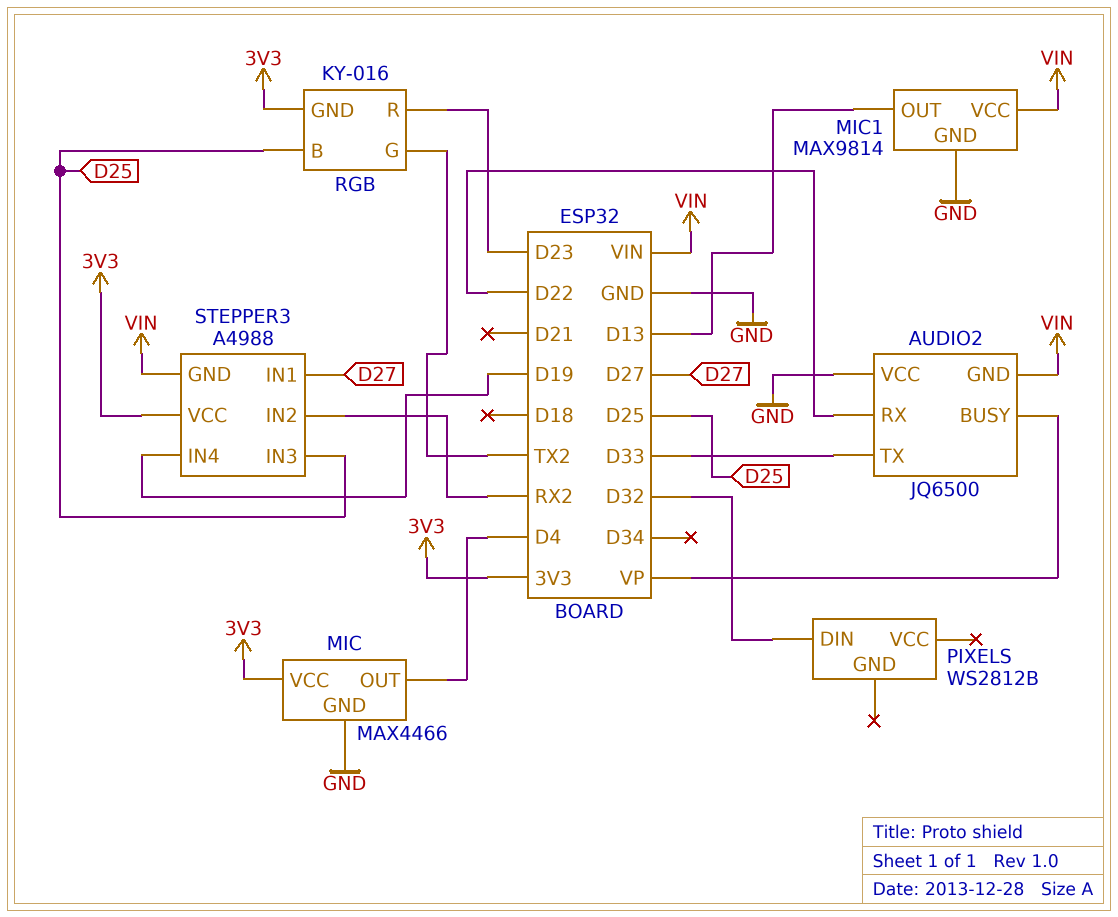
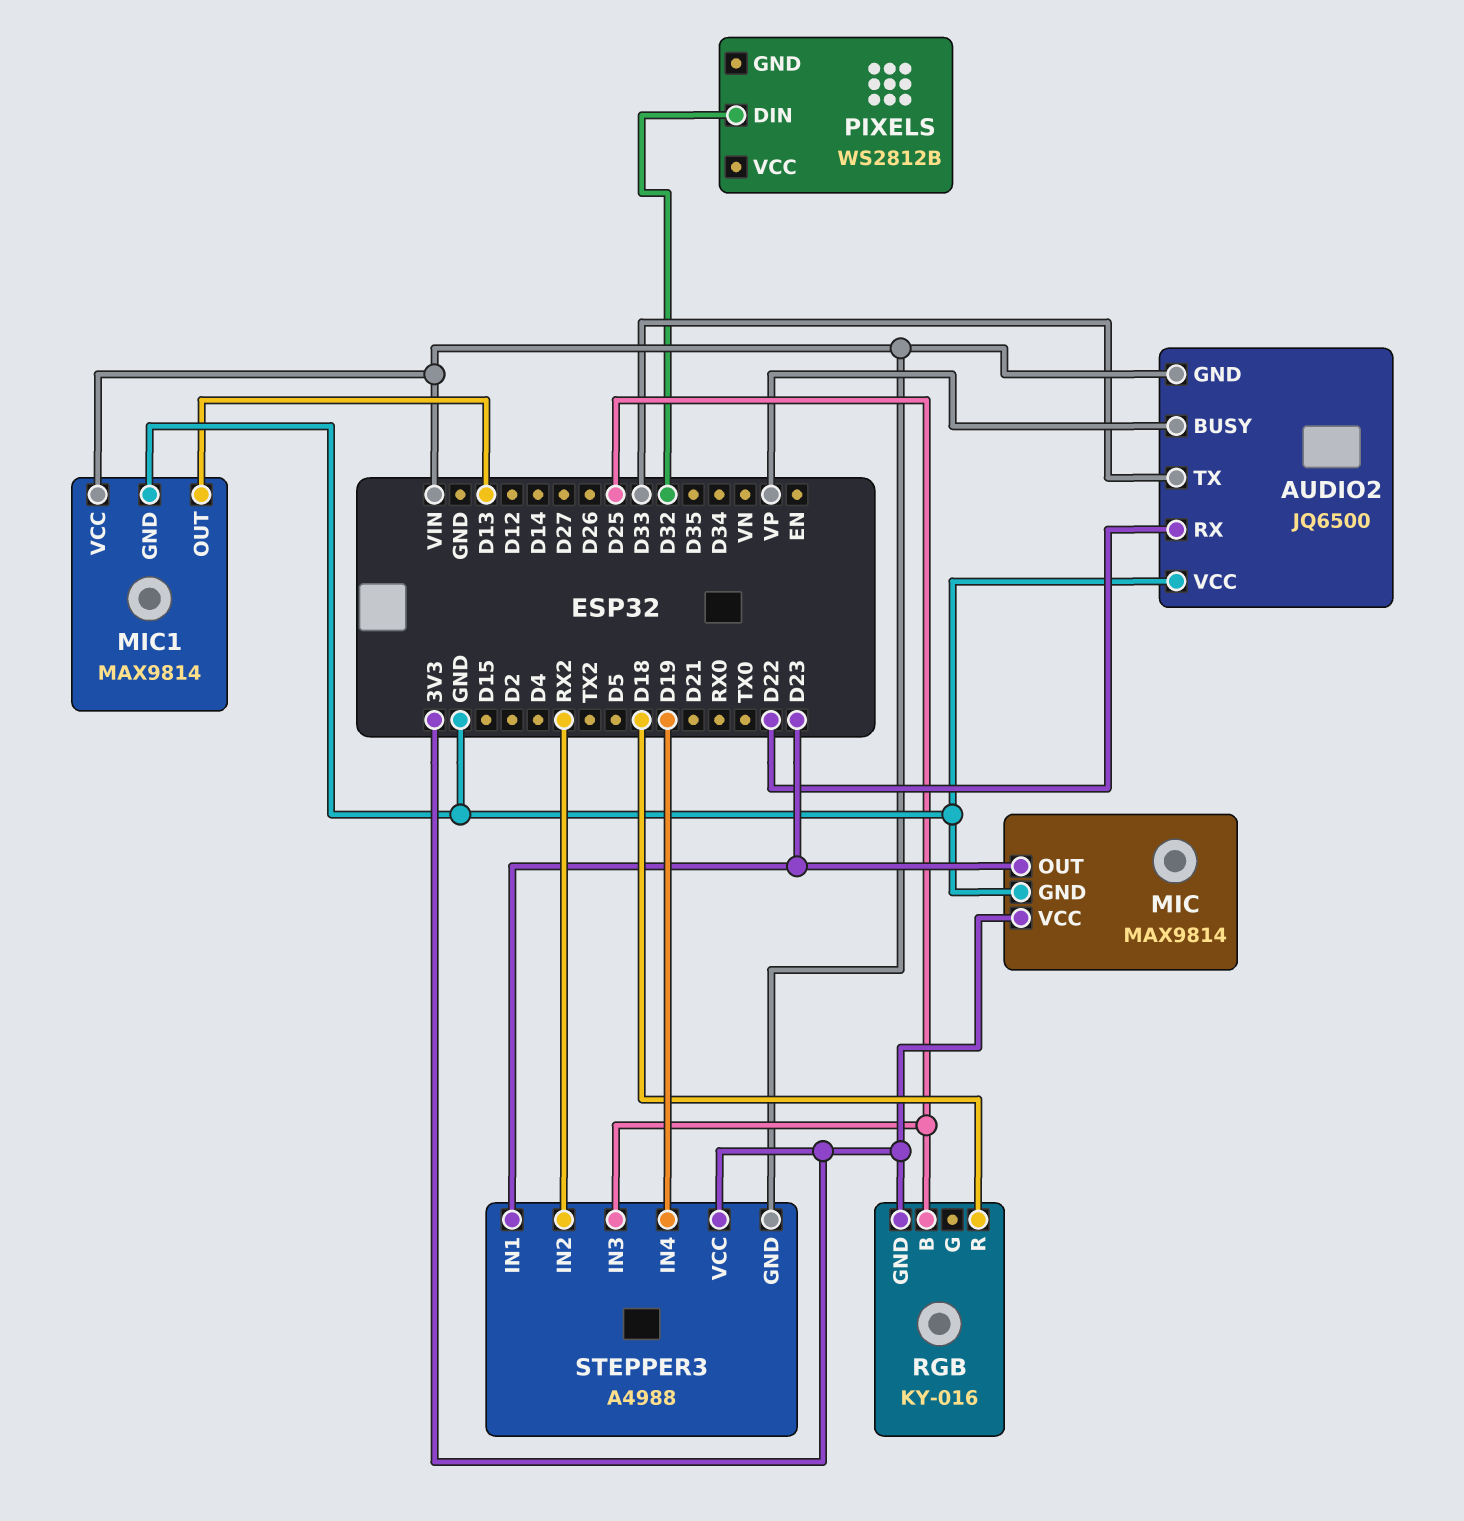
MIC: MAX4466 -> MAX9814
MIC pin OUT: D4 -> D23
RGB pin G: TX2 -> none
RGB pin R: D23 -> D18
STEPPER3 pin IN1: D27 -> D23

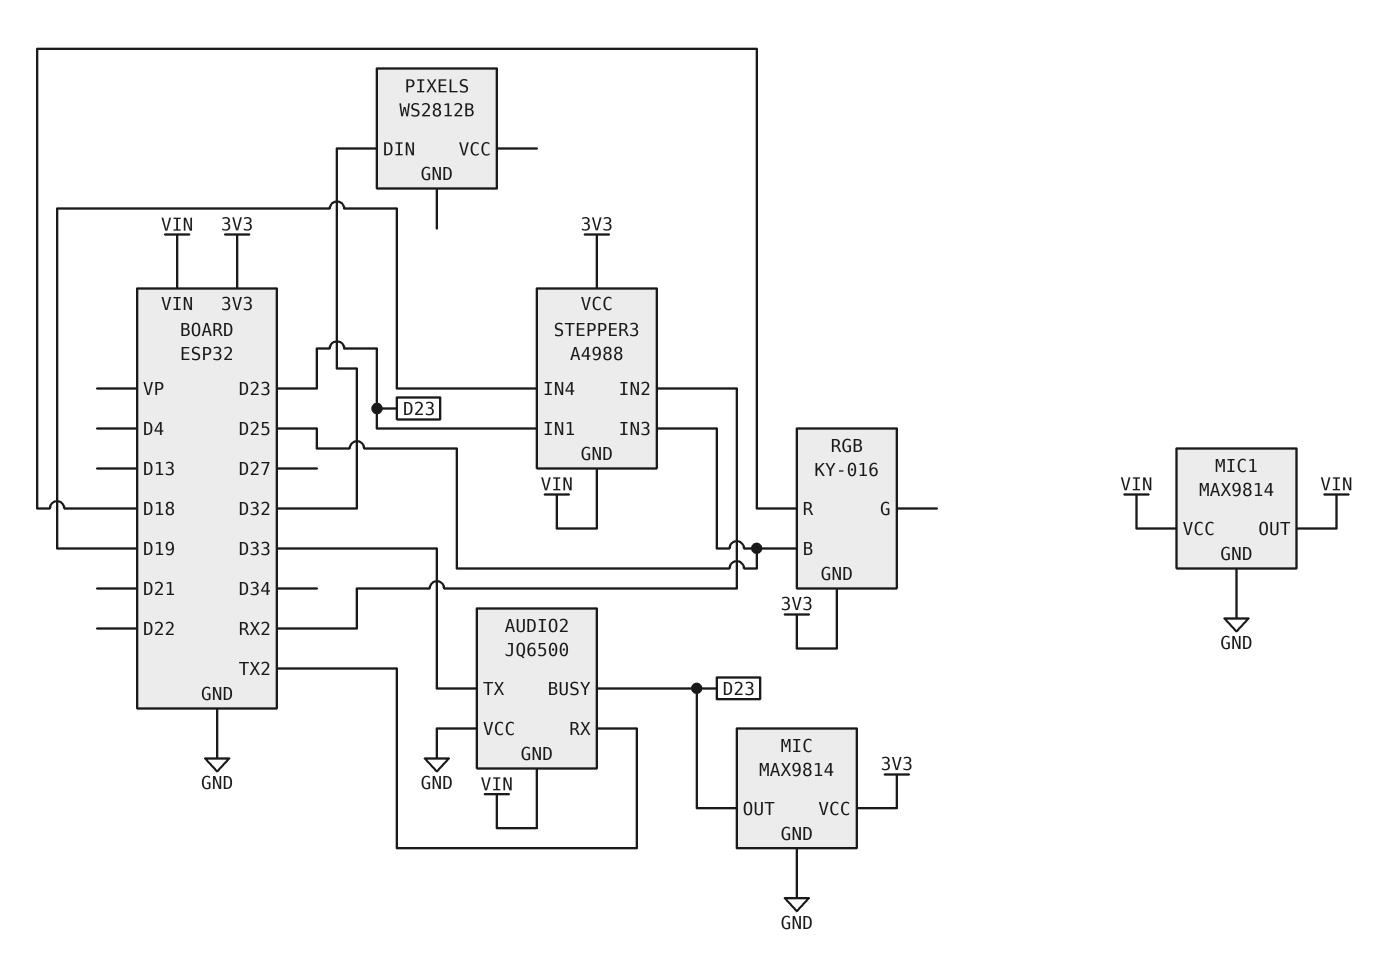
AUDIO2 pin BUSY: VP -> D23
AUDIO2 pin RX: D22 -> TX2
MIC1 pin OUT: D13 -> VIN

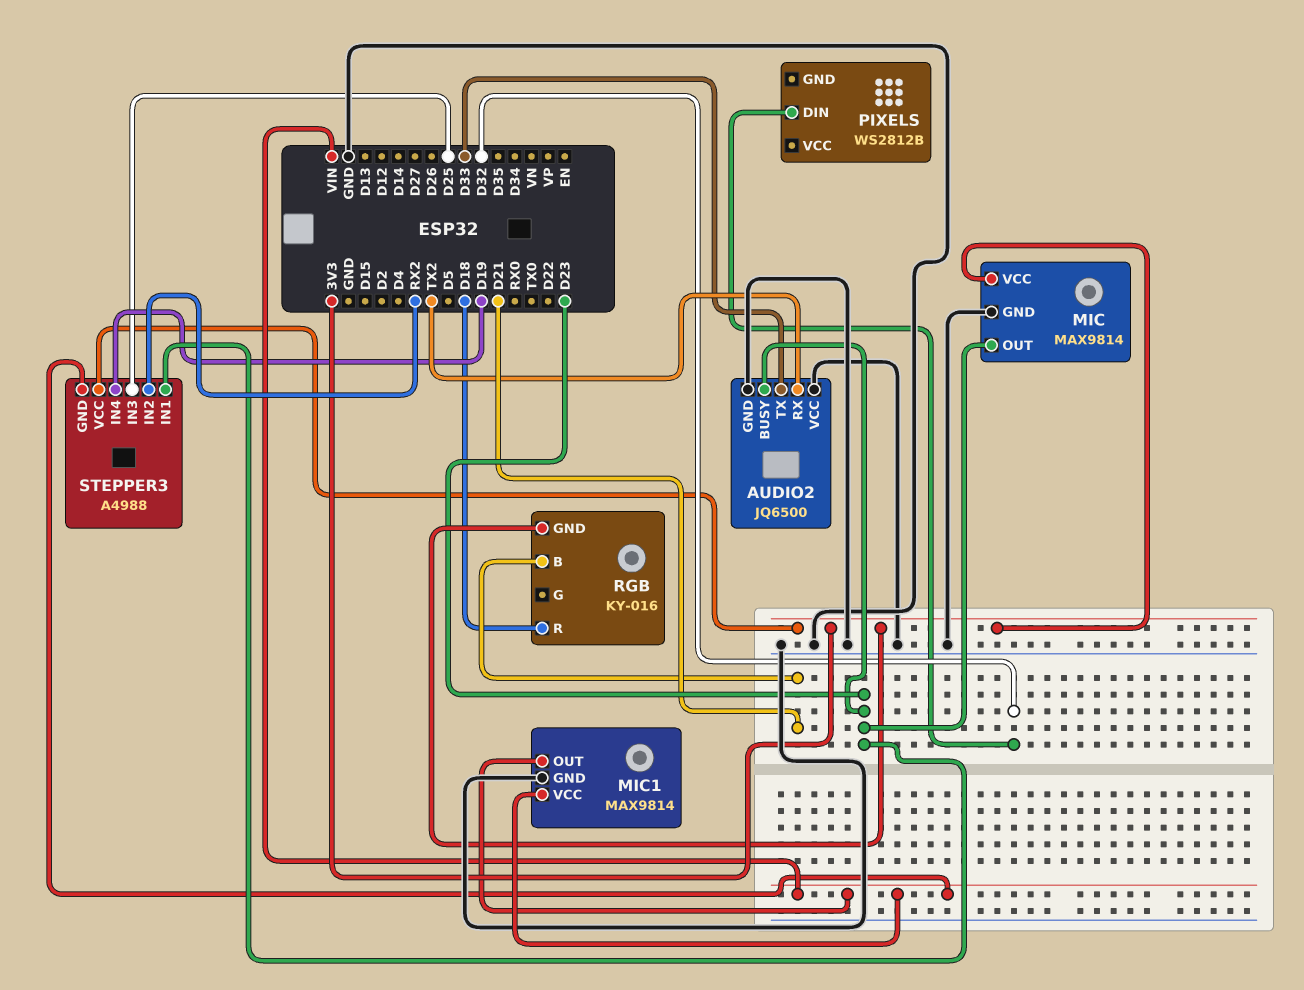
AUDIO2 pin GND: VIN -> GND
RGB pin B: D25 -> D21

